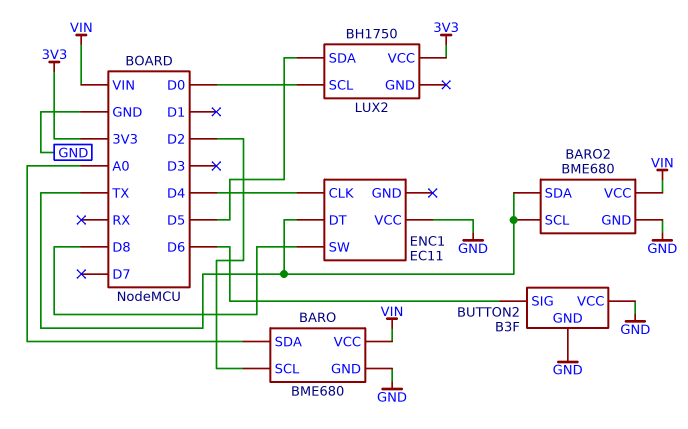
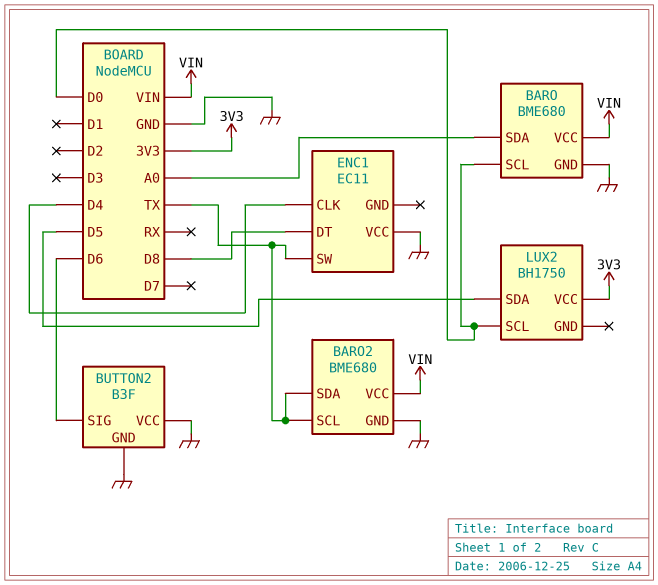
BARO pin SCL: D2 -> D0
ENC1 pin DT: TX -> D8
ENC1 pin SW: D8 -> TX

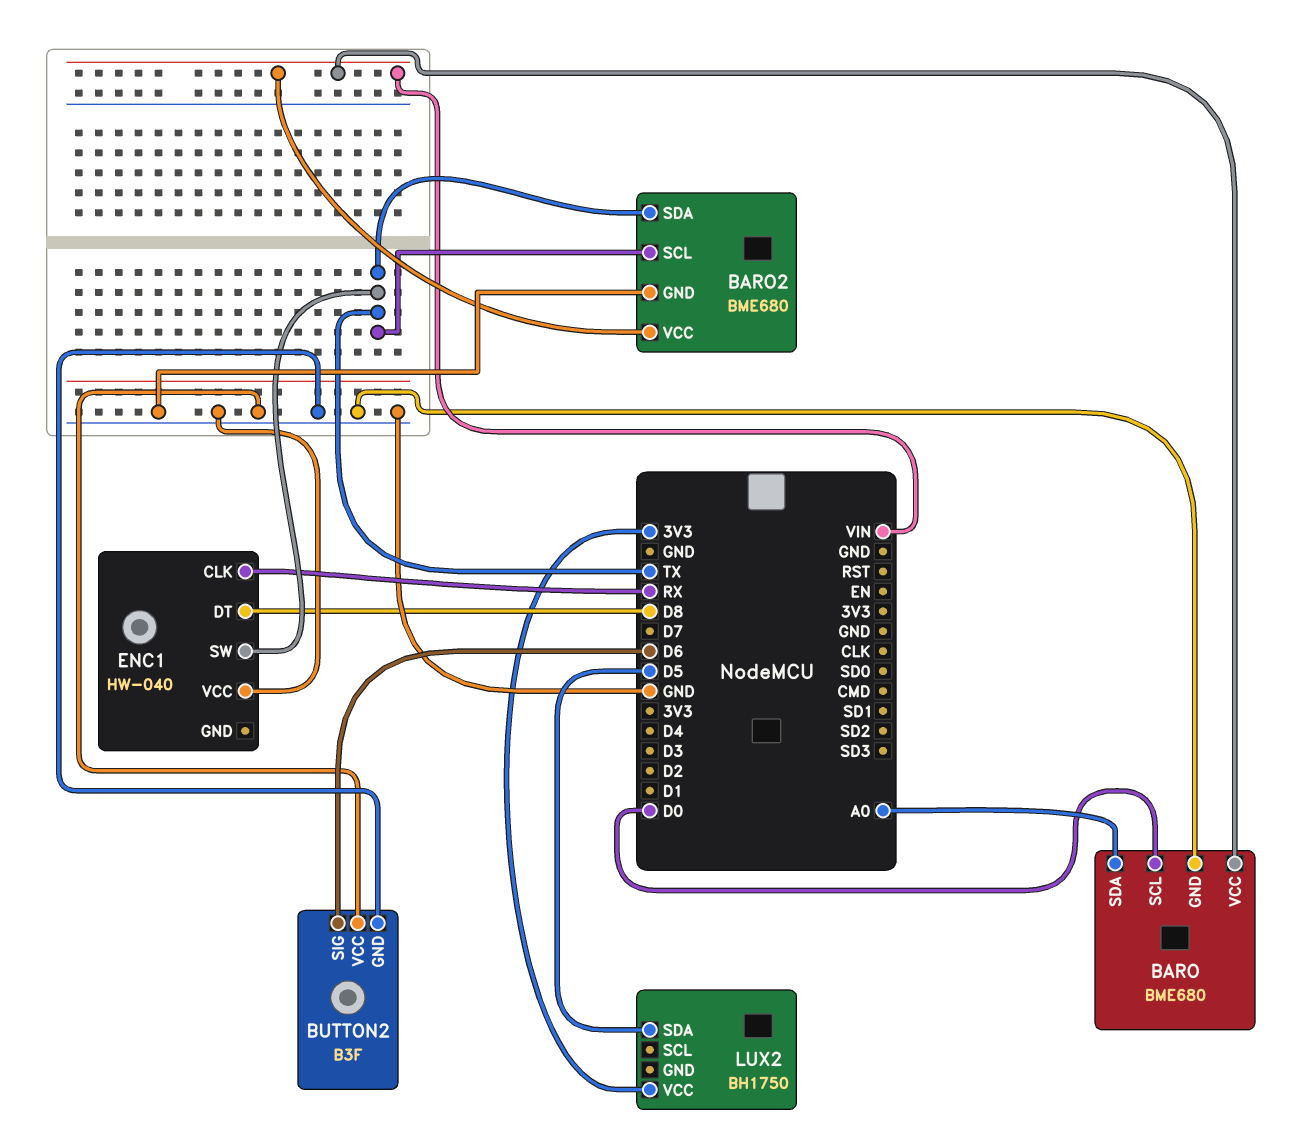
ENC1: EC11 -> HW-040
ENC1 pin CLK: D4 -> RX
LUX2 pin SCL: D0 -> none

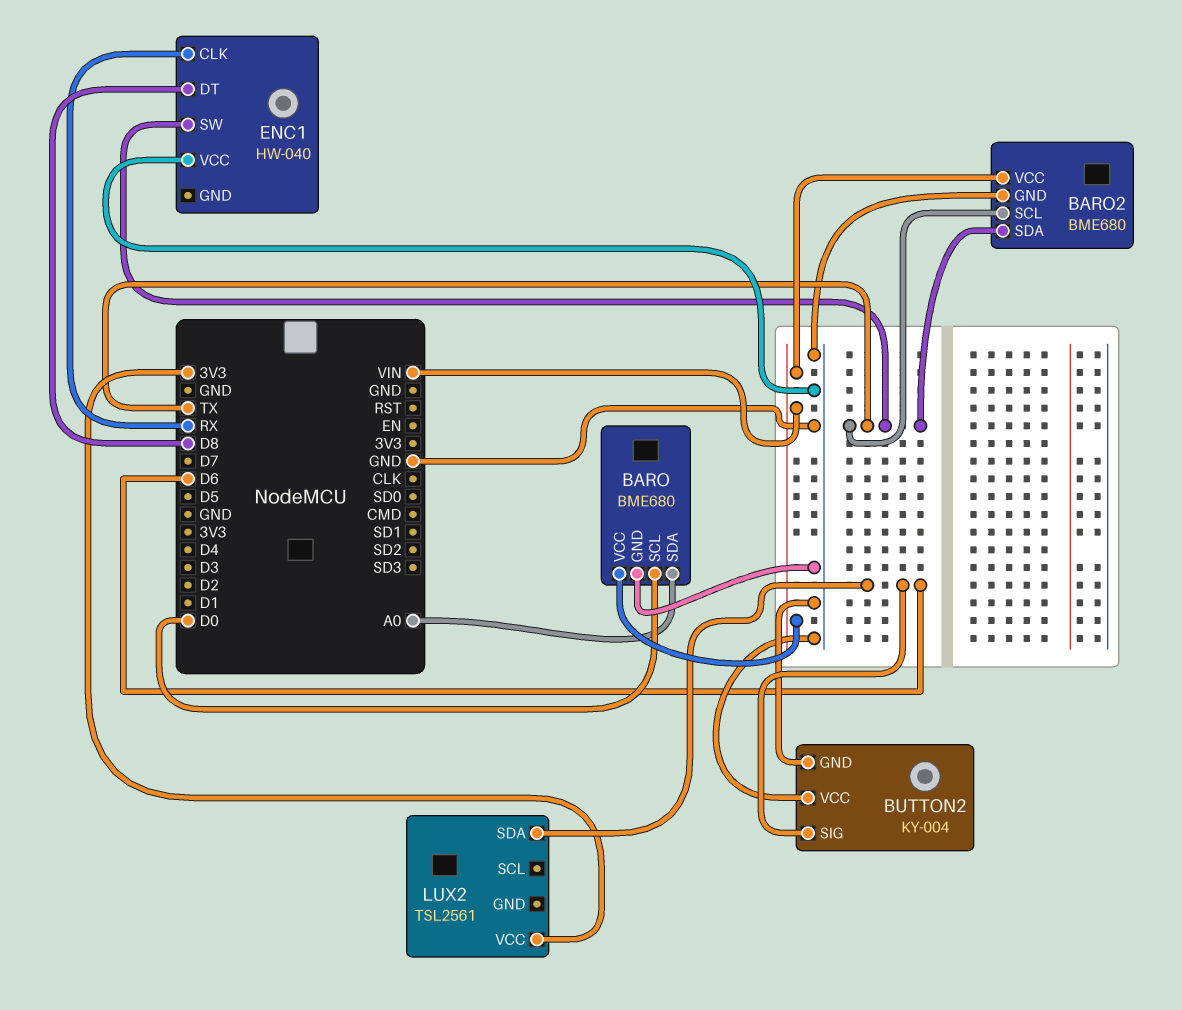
BUTTON2: B3F -> KY-004
LUX2: BH1750 -> TSL2561
LUX2 pin SDA: D5 -> D6

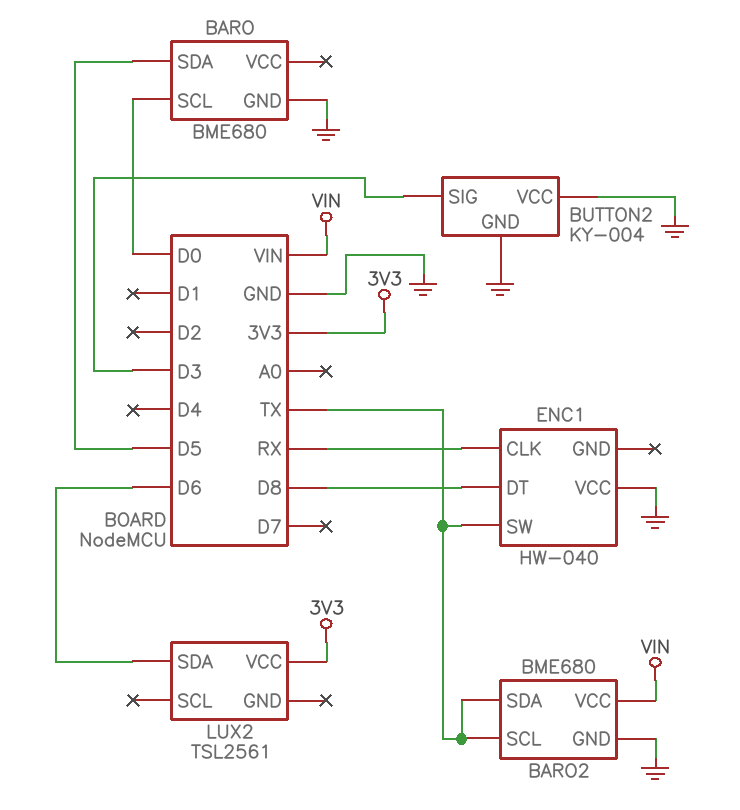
BARO pin SDA: A0 -> D5
BARO pin VCC: VIN -> none
BUTTON2 pin SIG: D6 -> D3

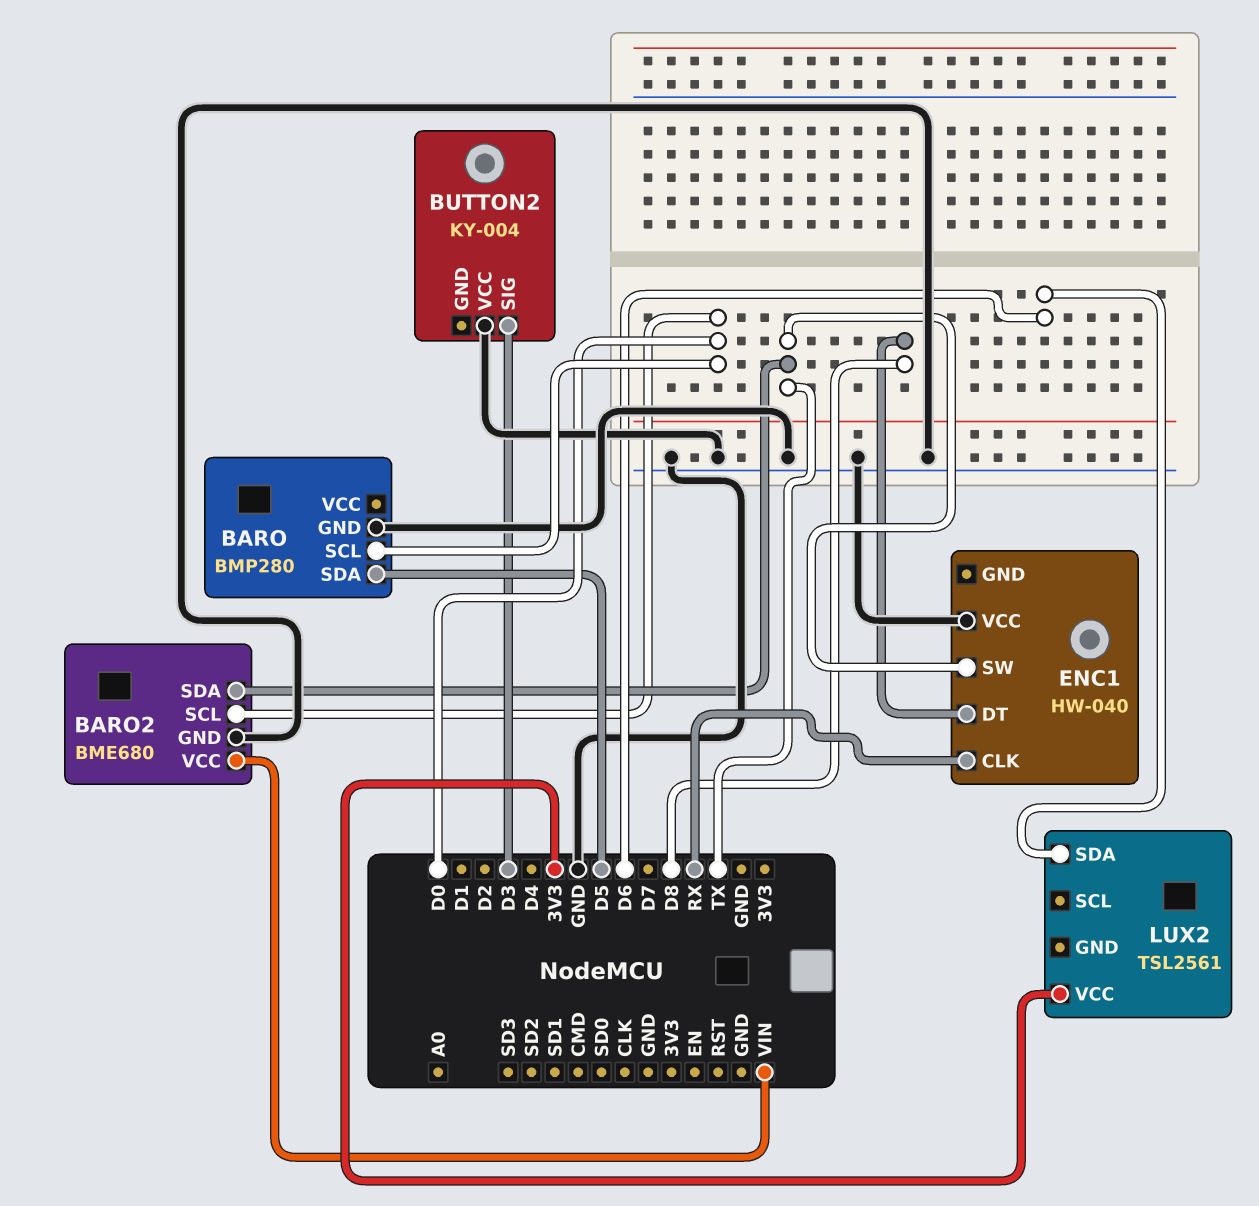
BARO: BME680 -> BMP280
BARO2 pin SCL: TX -> D0
BUTTON2 pin GND: GND -> none

